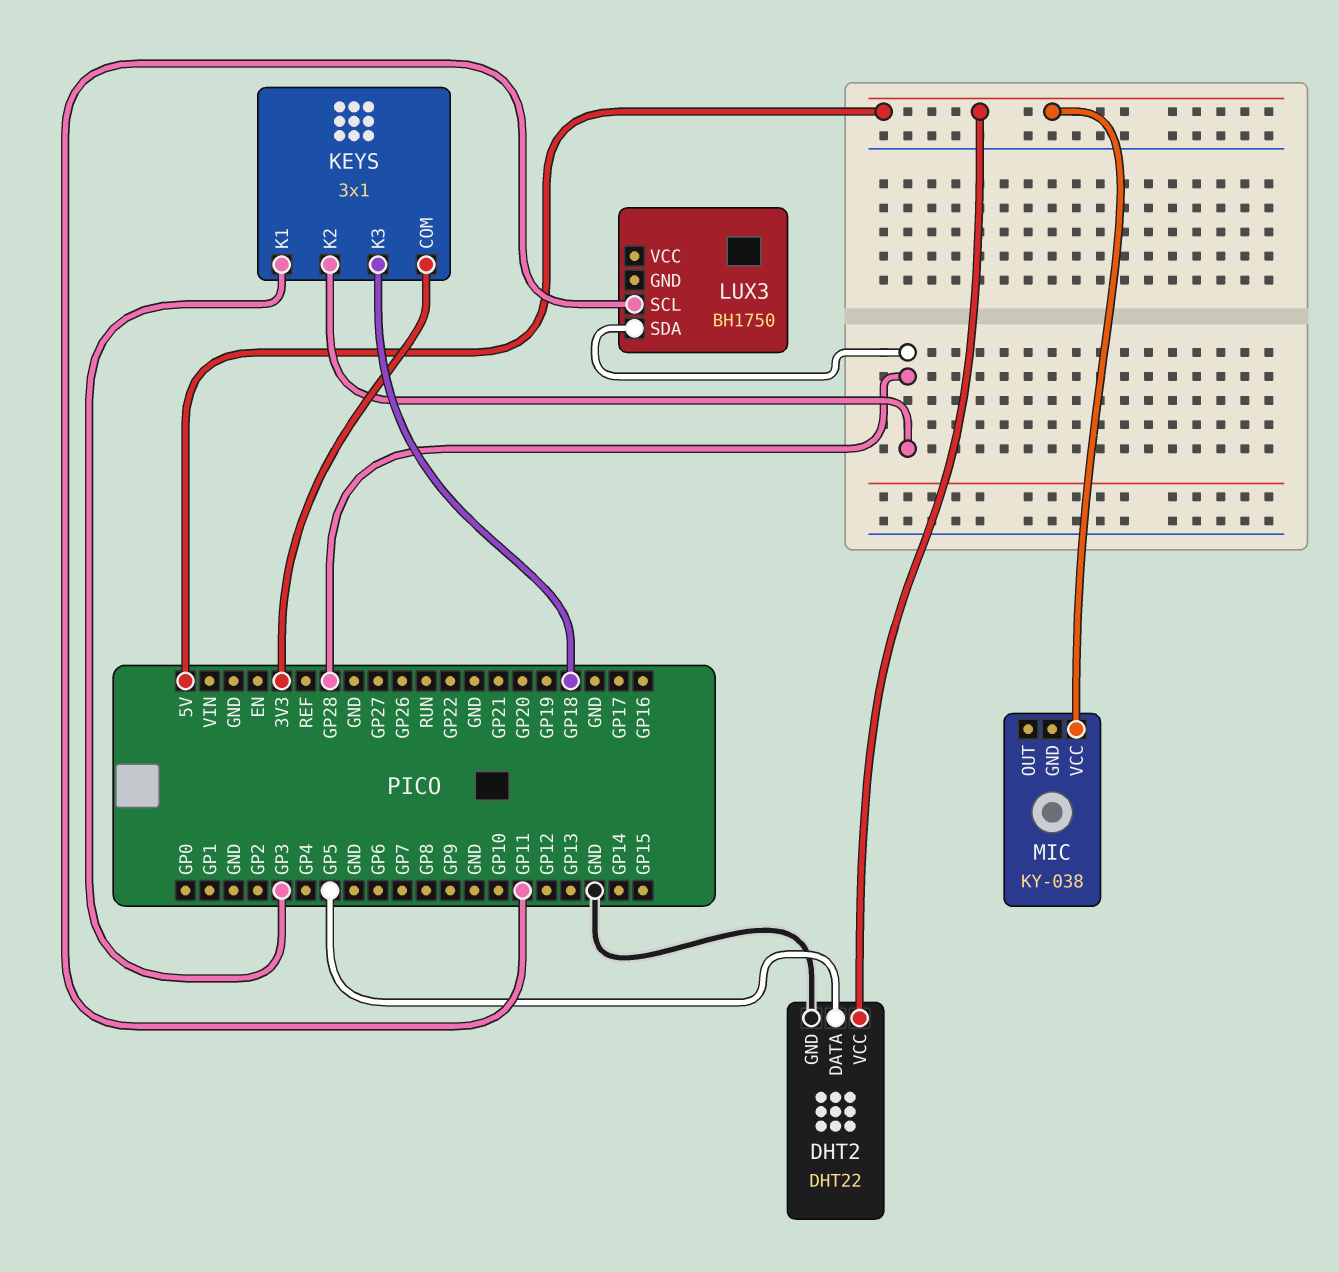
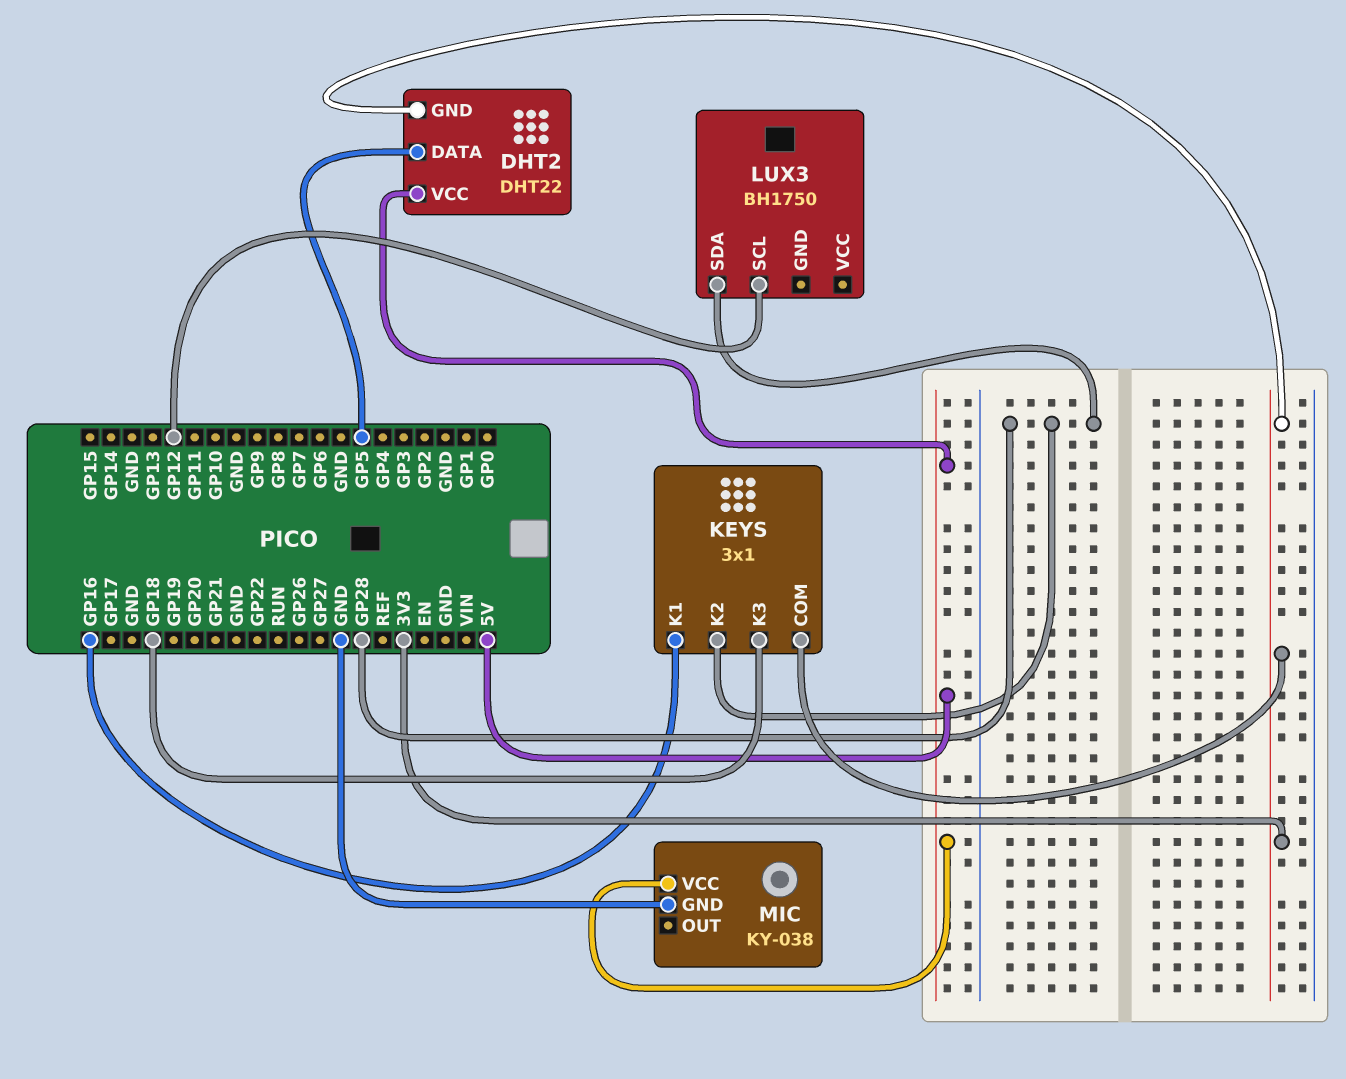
DHT2 pin GND: GND -> 3V3
KEYS pin K1: GP3 -> GP16
LUX3 pin SCL: GP11 -> GP12
MIC pin GND: none -> GND

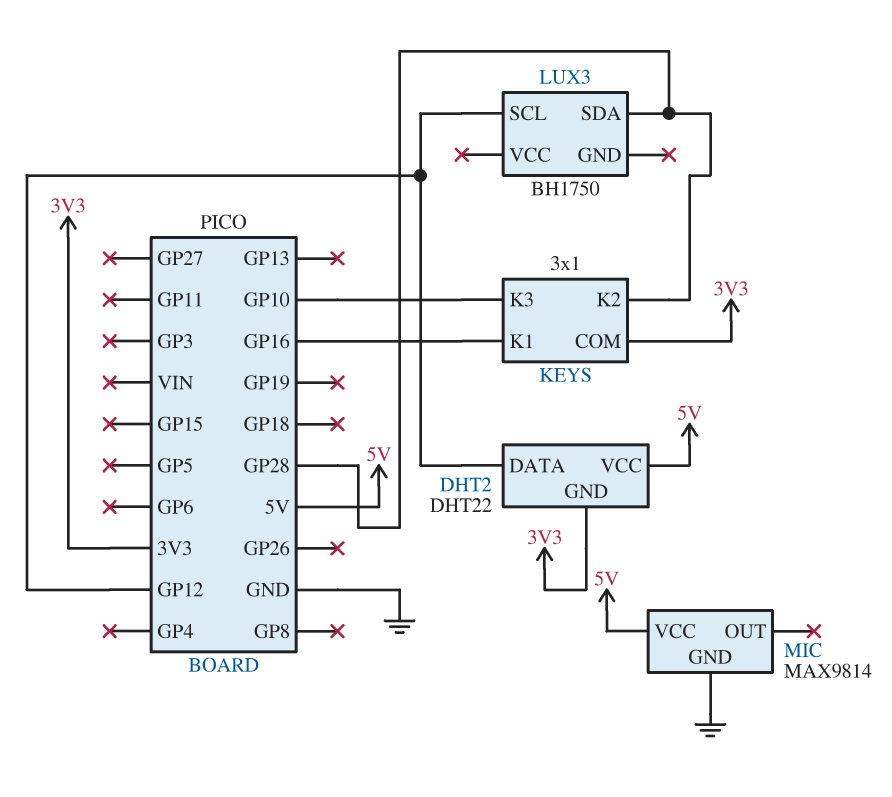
DHT2 pin DATA: GP5 -> GP12
KEYS pin K3: GP18 -> GP10
MIC: KY-038 -> MAX9814

